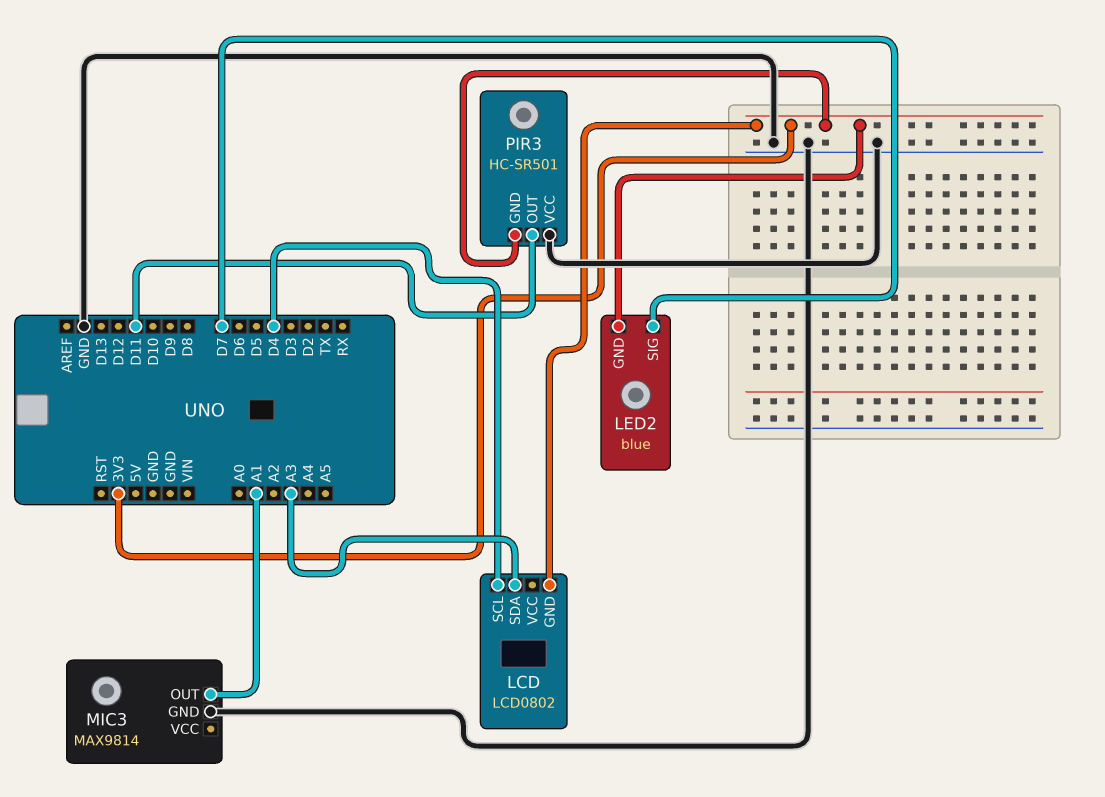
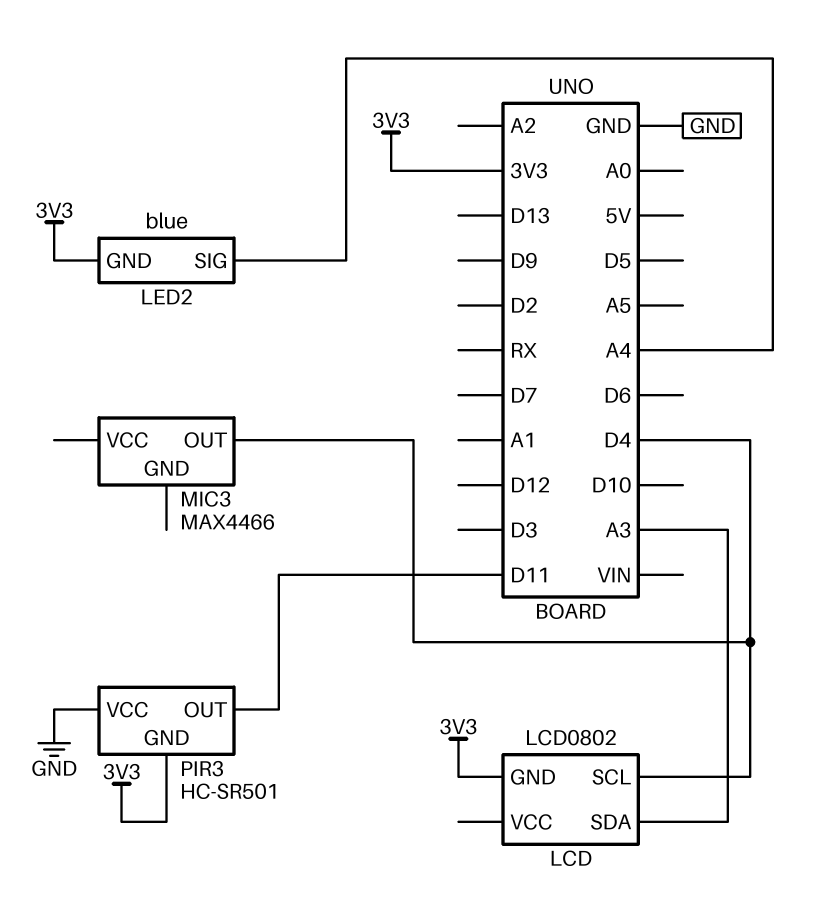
LED2 pin SIG: D7 -> A4
MIC3: MAX9814 -> MAX4466
MIC3 pin GND: GND -> none
MIC3 pin OUT: A1 -> D4

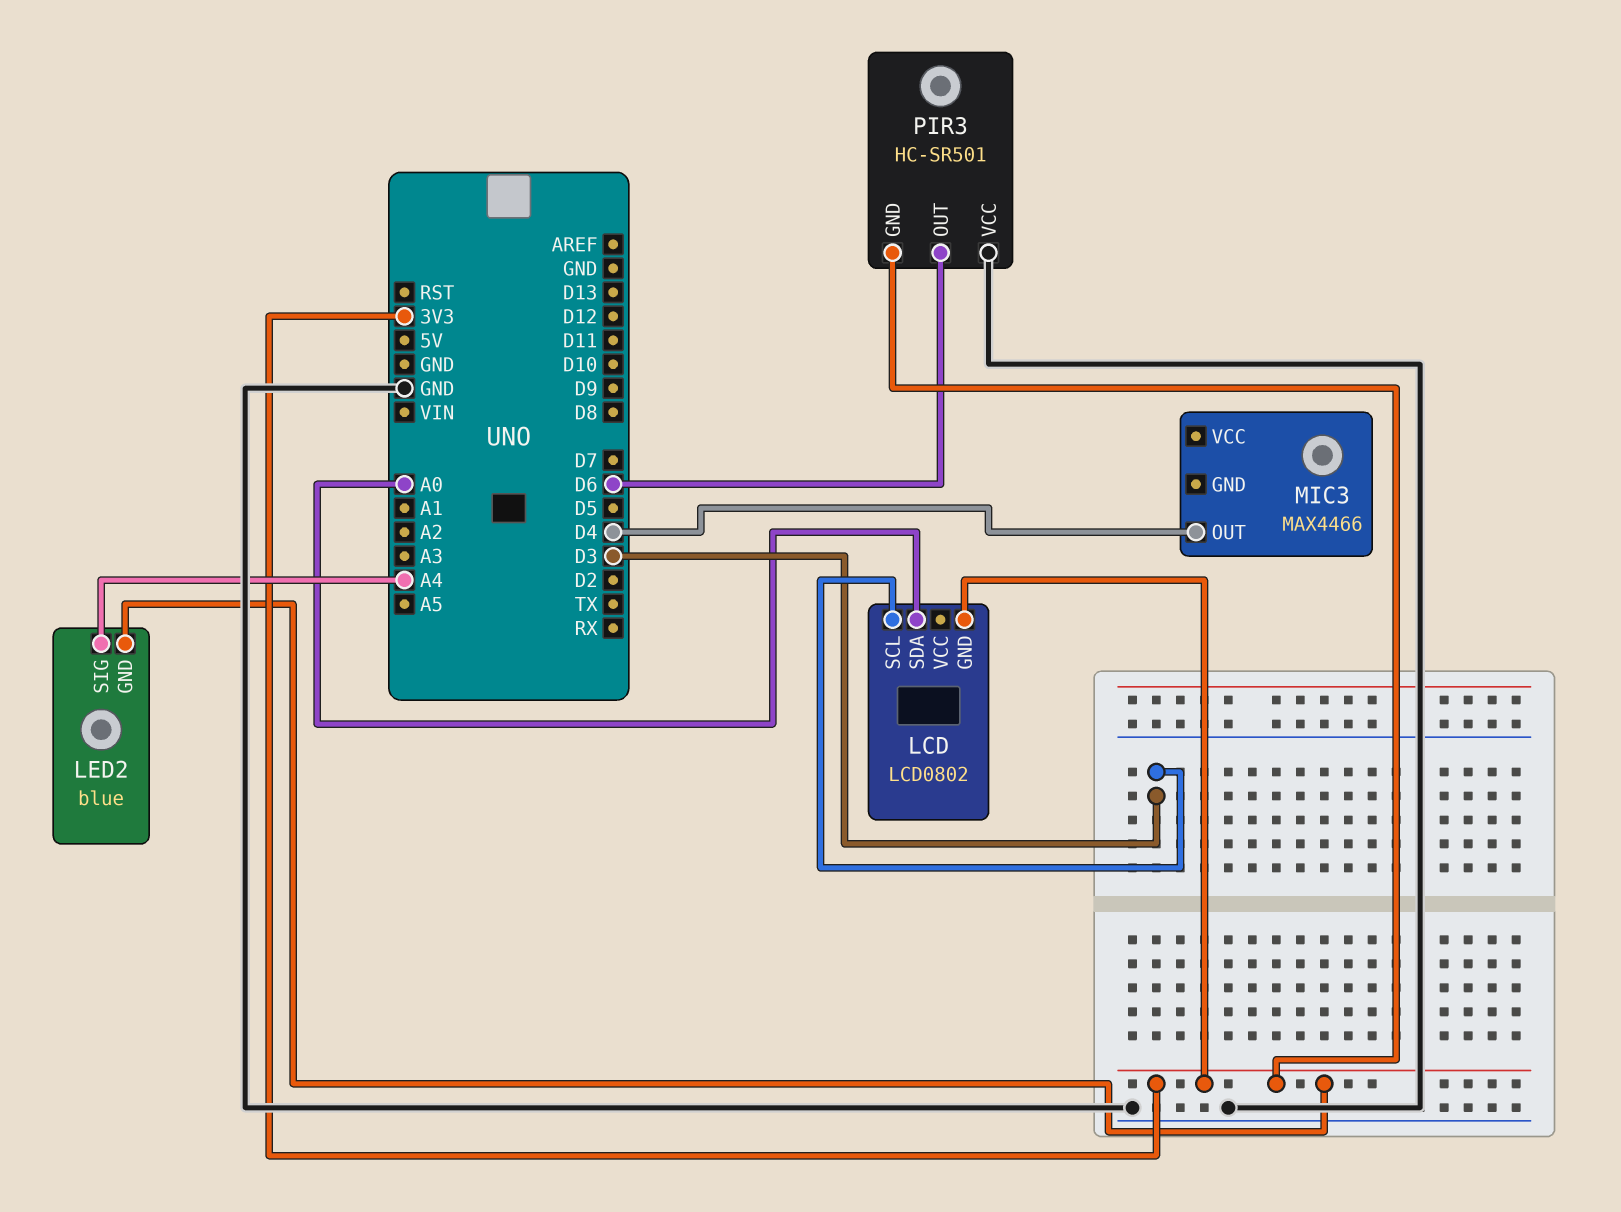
LCD pin SCL: D4 -> D3
LCD pin SDA: A3 -> A0
PIR3 pin OUT: D11 -> D6

